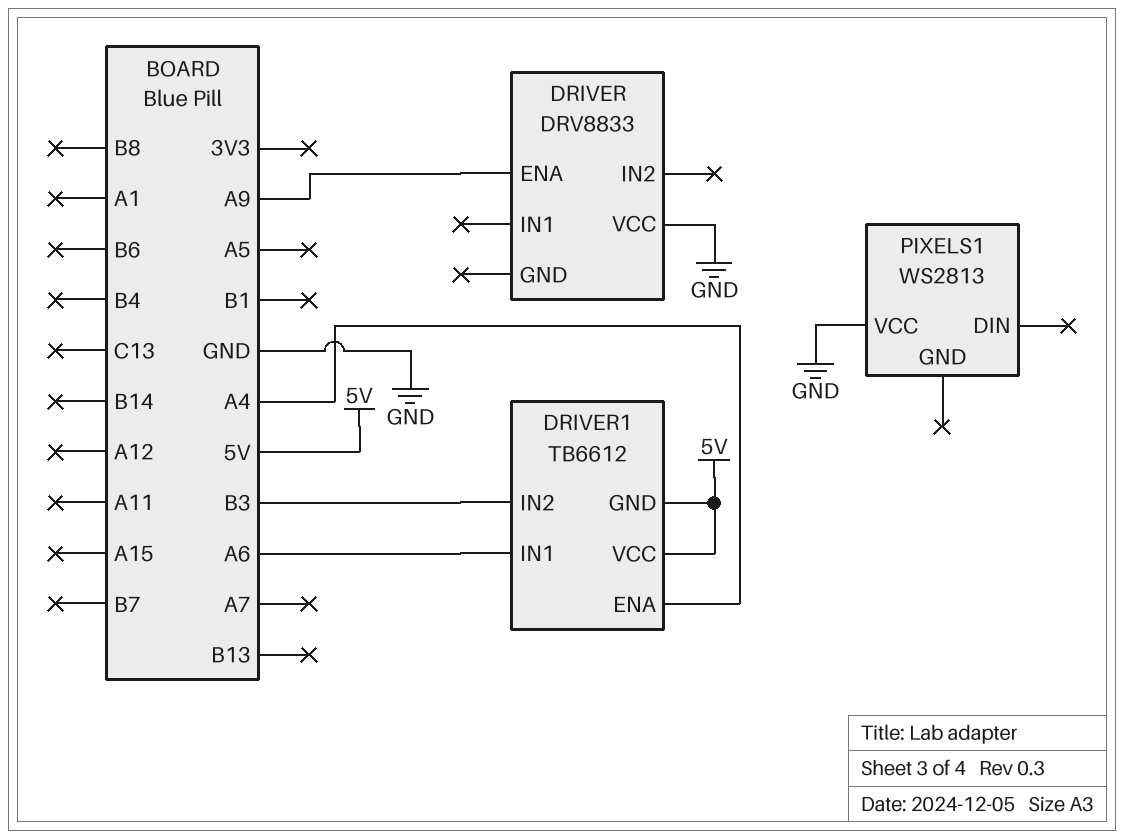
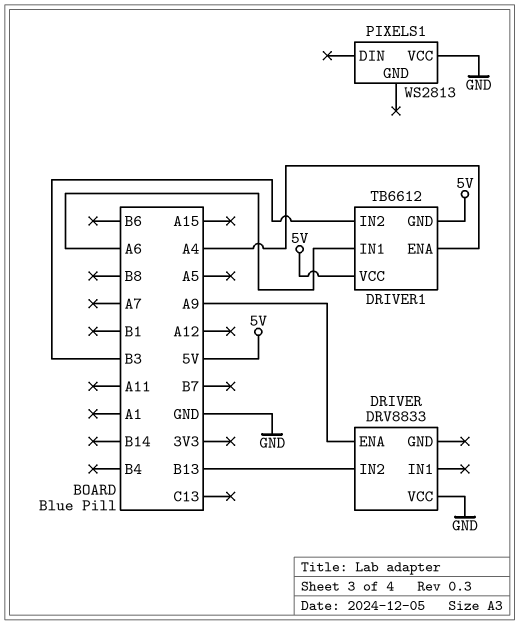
DRIVER pin IN2: none -> B13

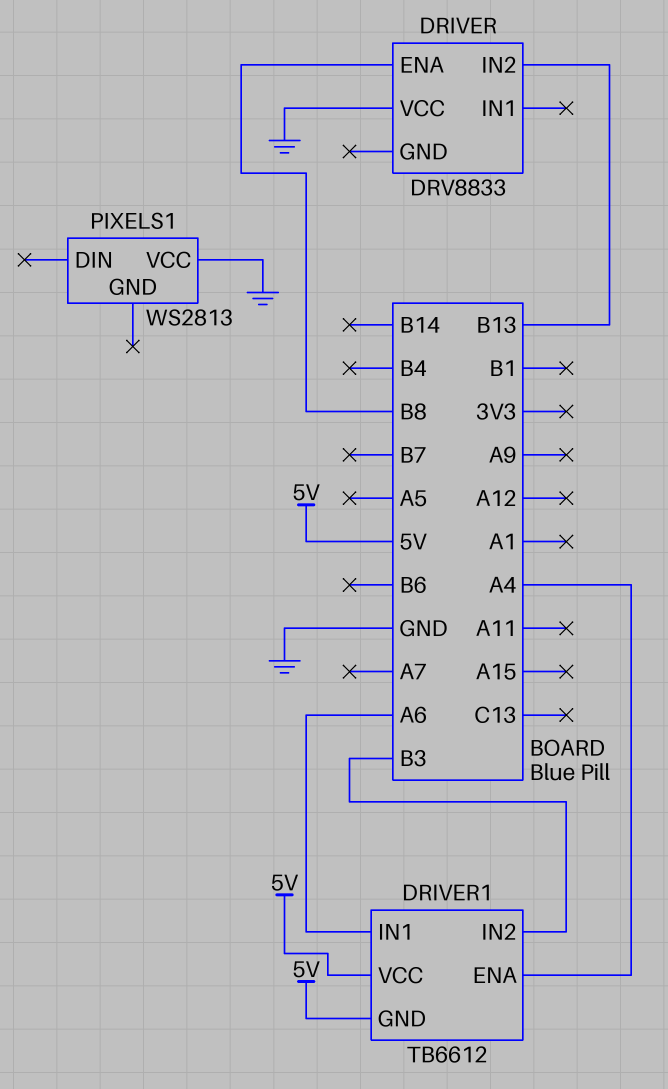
DRIVER pin ENA: A9 -> B8

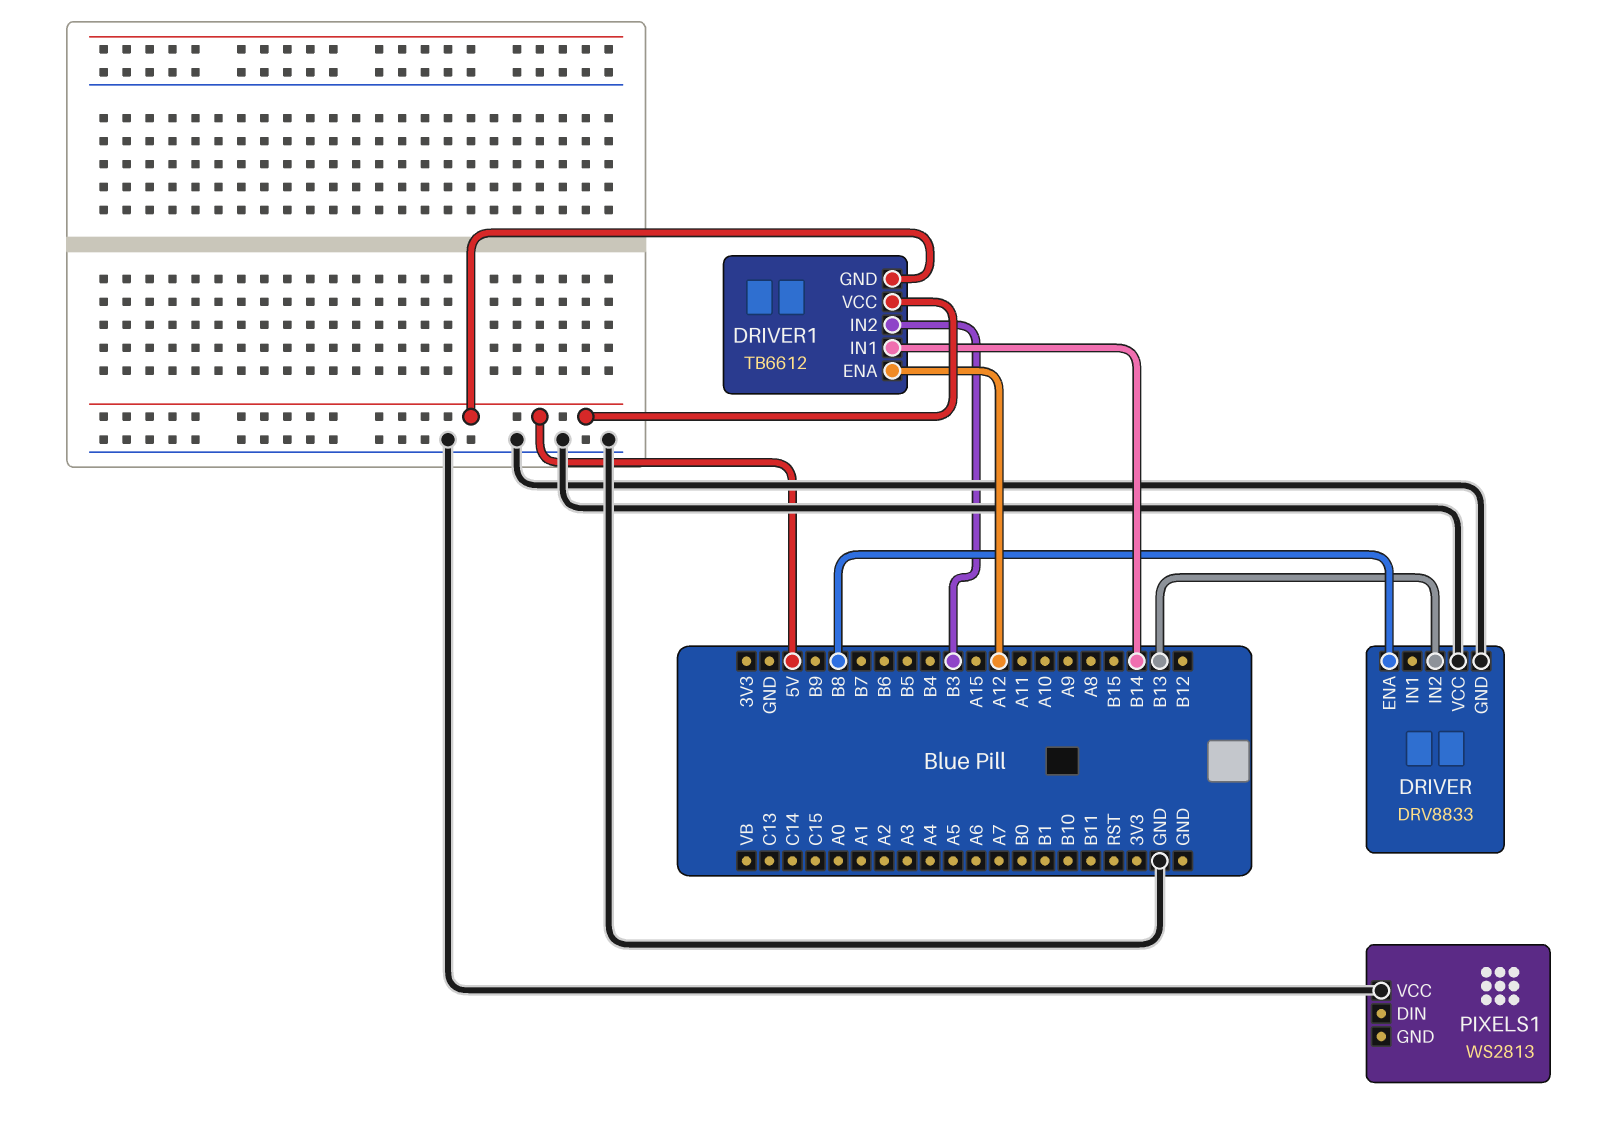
DRIVER pin GND: none -> GND
DRIVER1 pin ENA: A4 -> A12
DRIVER1 pin IN1: A6 -> B14

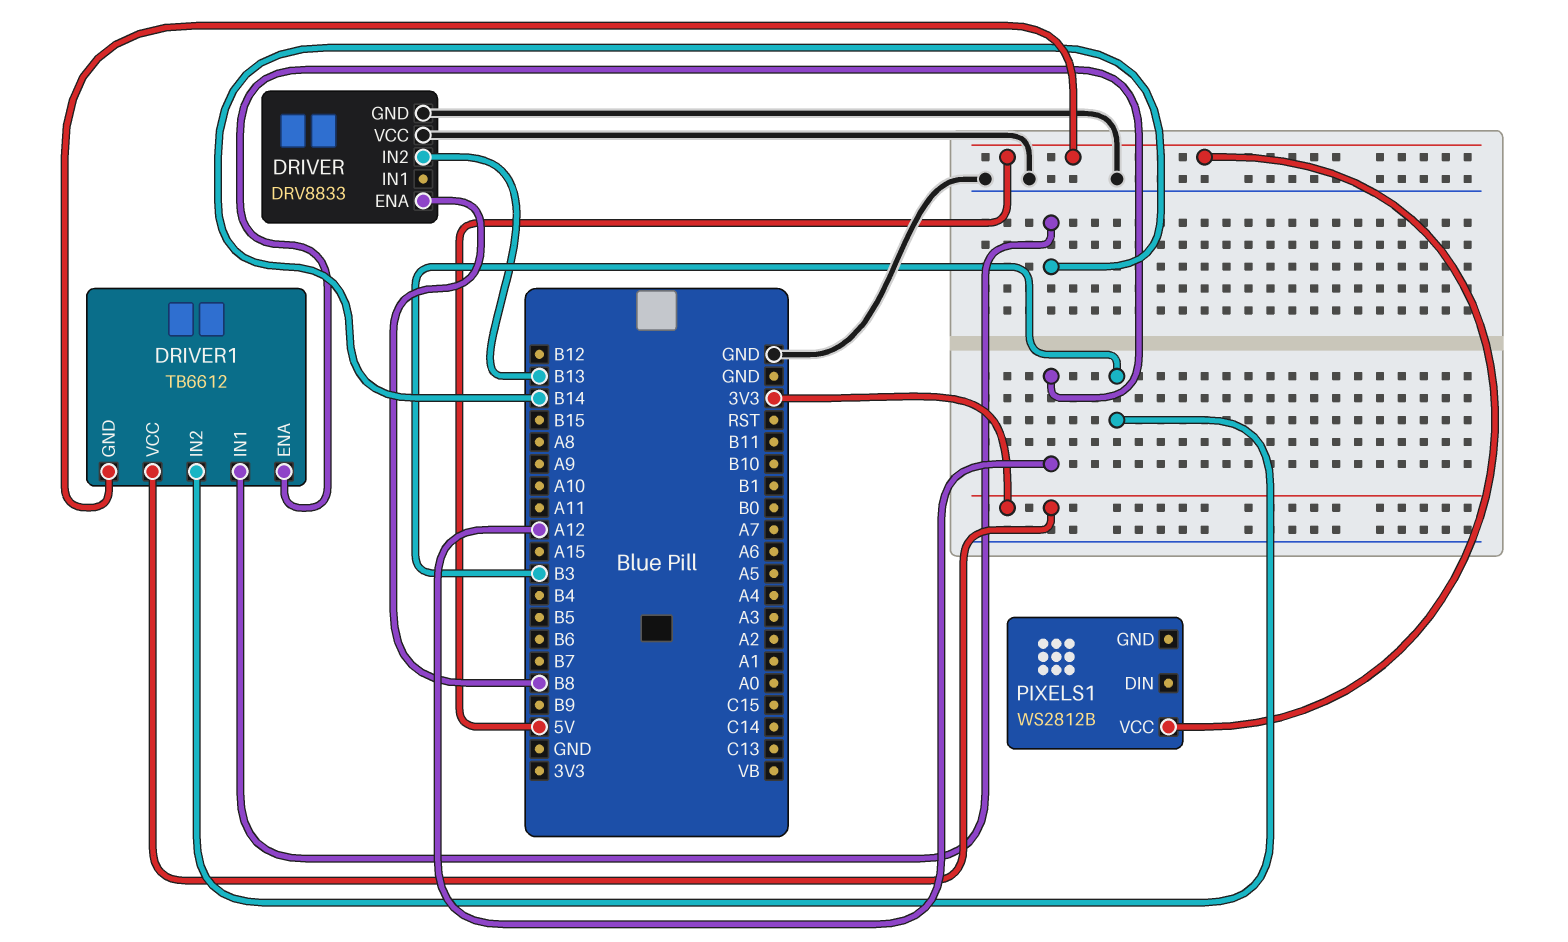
DRIVER1 pin VCC: 5V -> 3V3
PIXELS1: WS2813 -> WS2812B
PIXELS1 pin VCC: GND -> 5V

